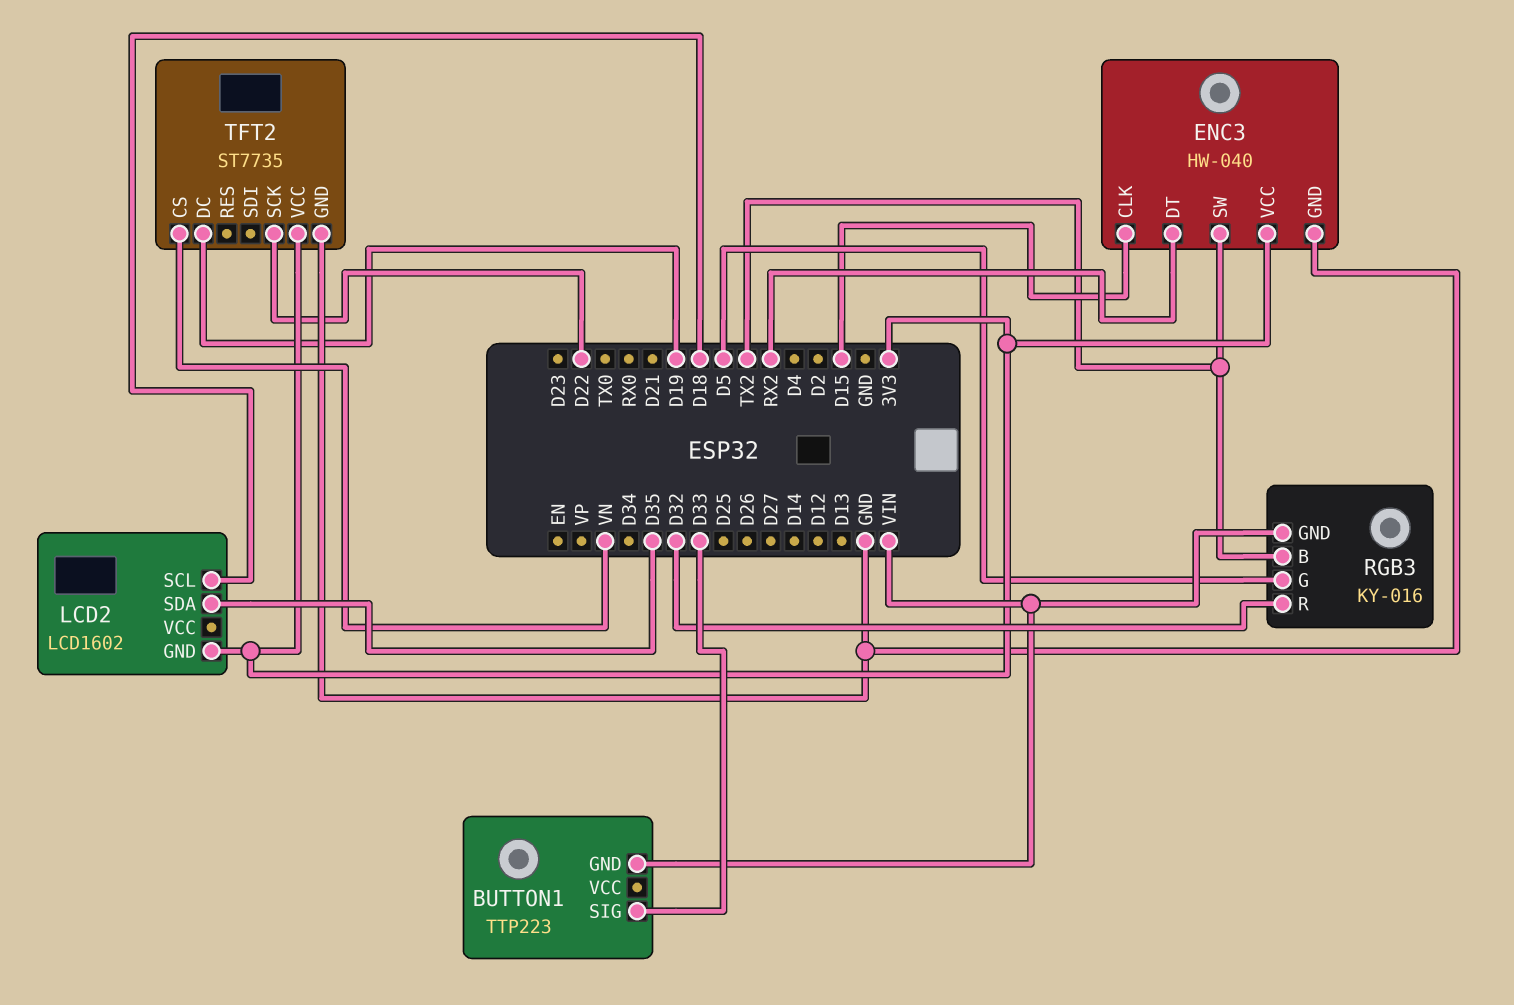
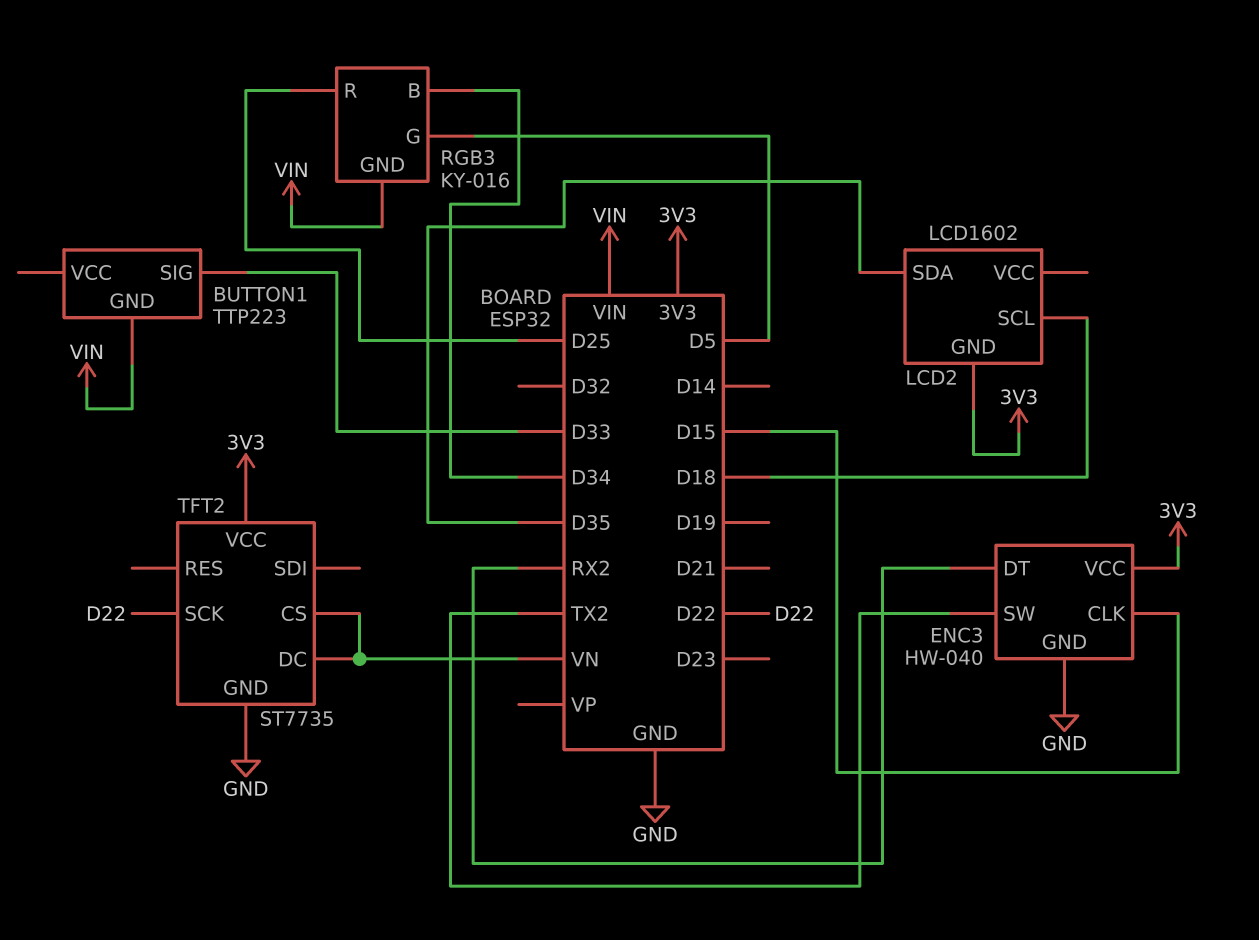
RGB3 pin B: TX2 -> D34
RGB3 pin R: D32 -> D25
TFT2 pin DC: D19 -> VN

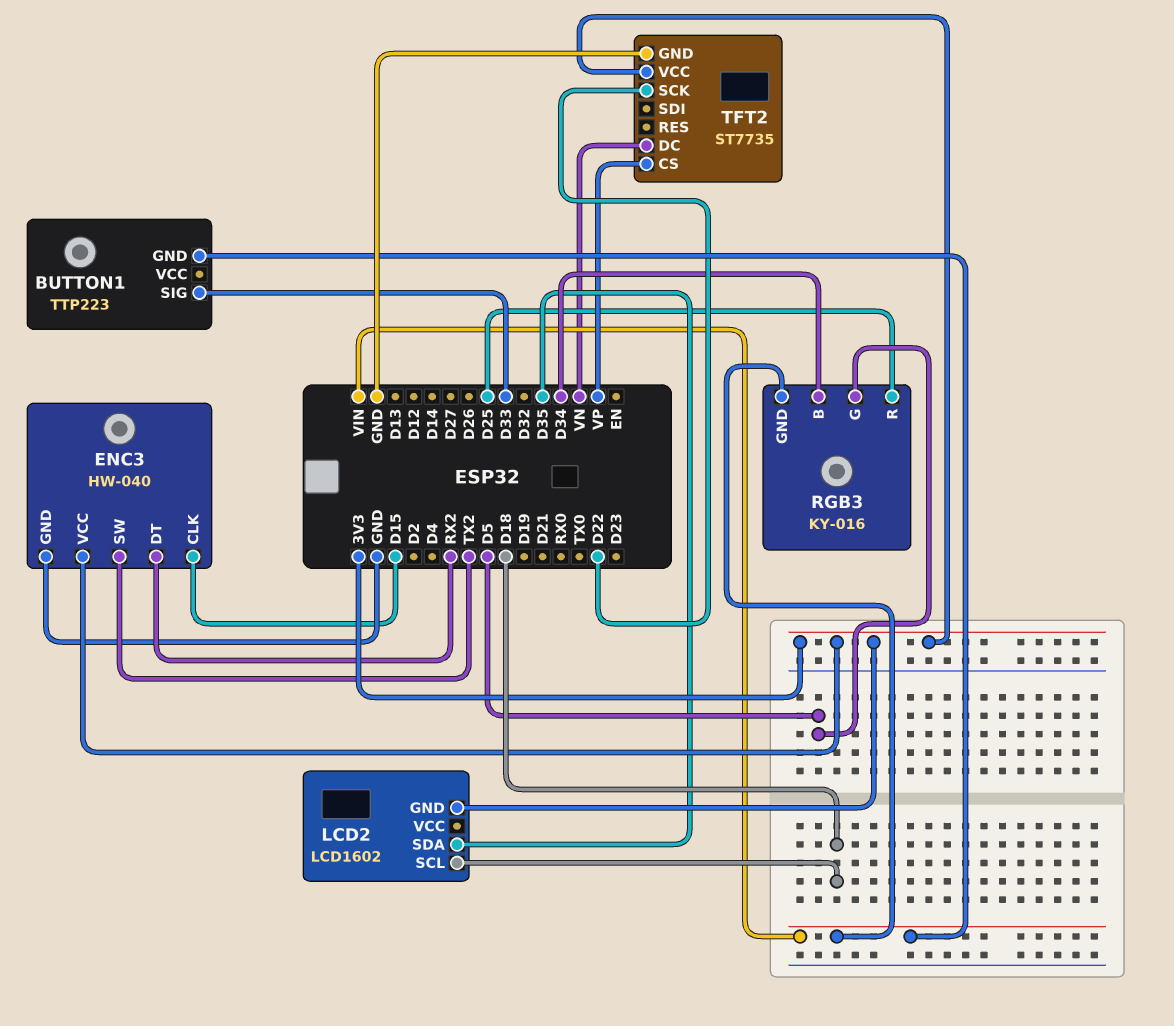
TFT2 pin CS: VN -> VP

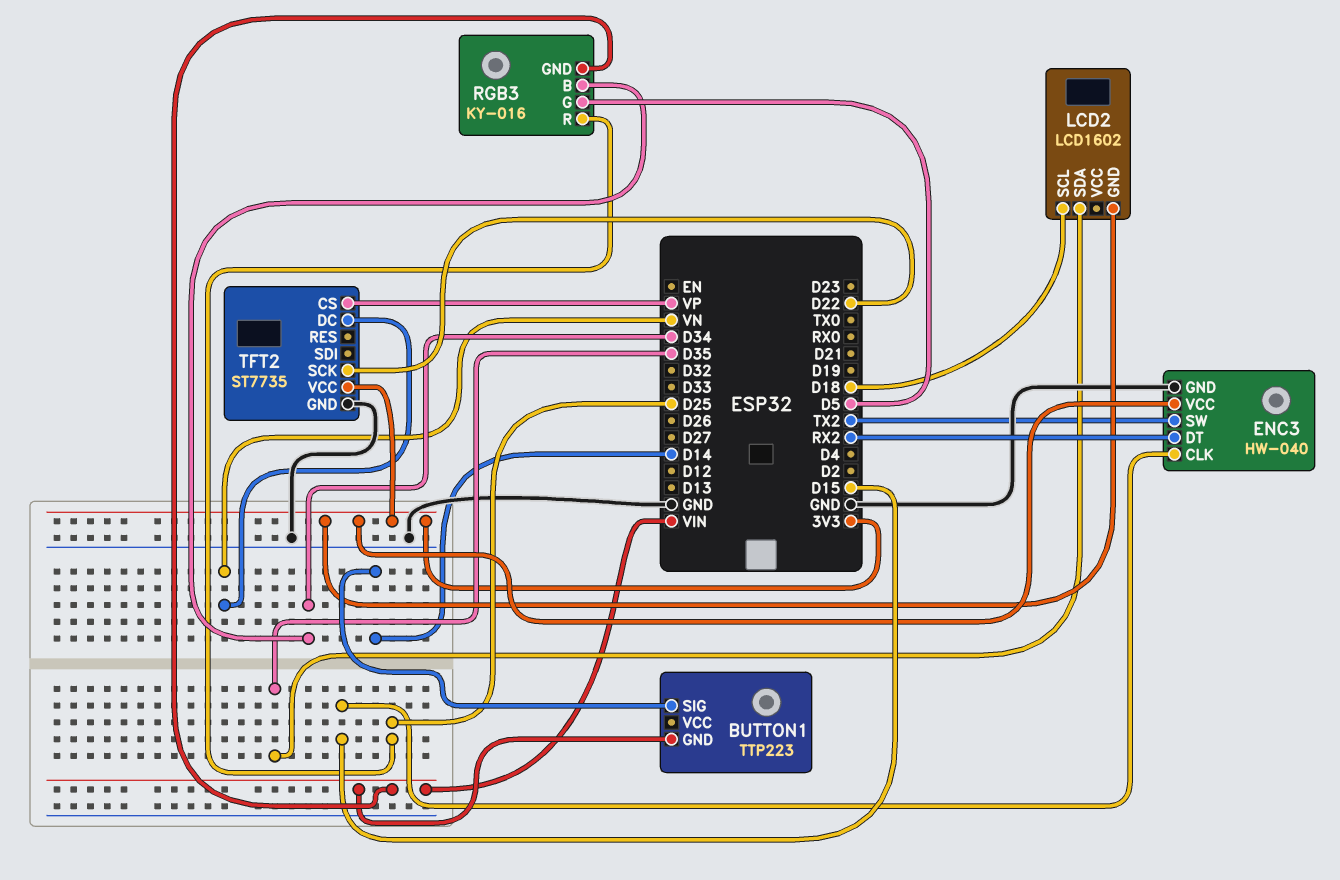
BUTTON1 pin SIG: D33 -> D14

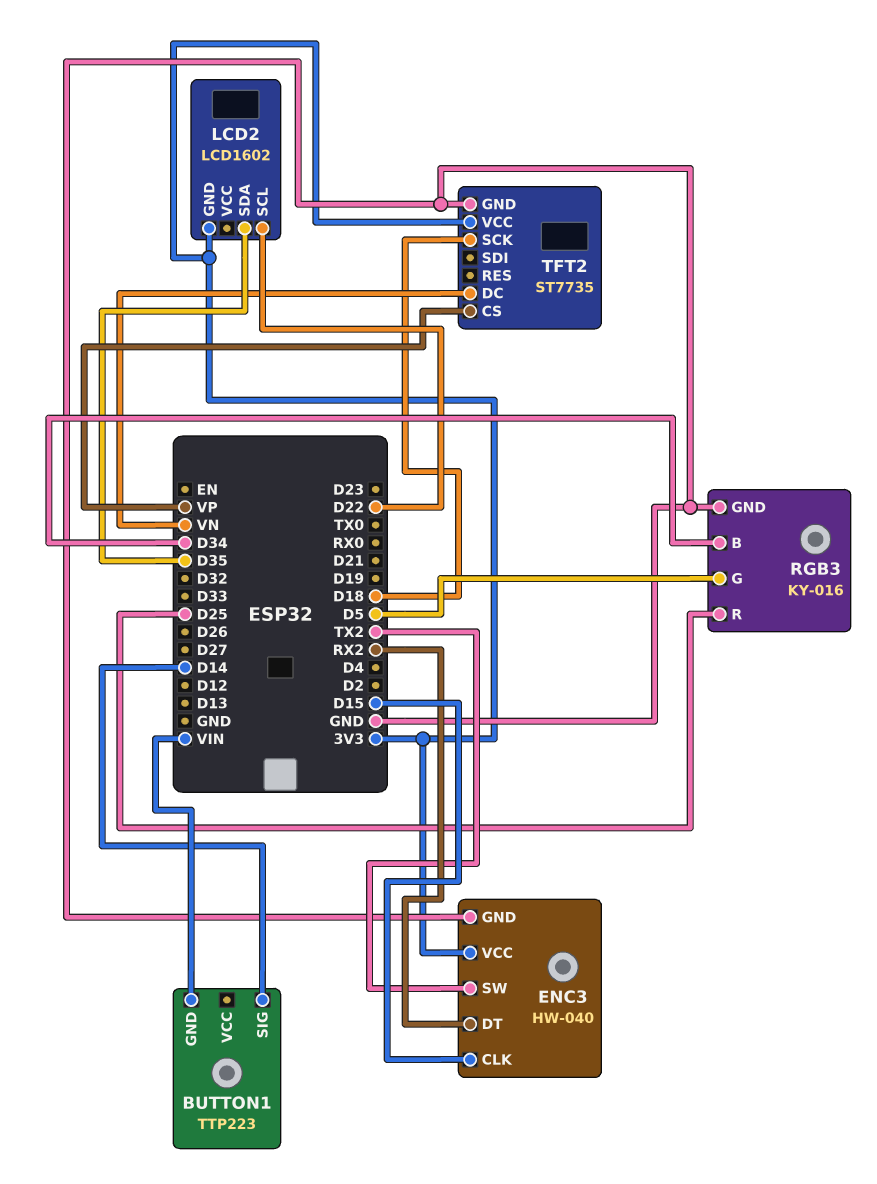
LCD2 pin SCL: D18 -> D22
RGB3 pin GND: VIN -> GND
TFT2 pin SCK: D22 -> D18

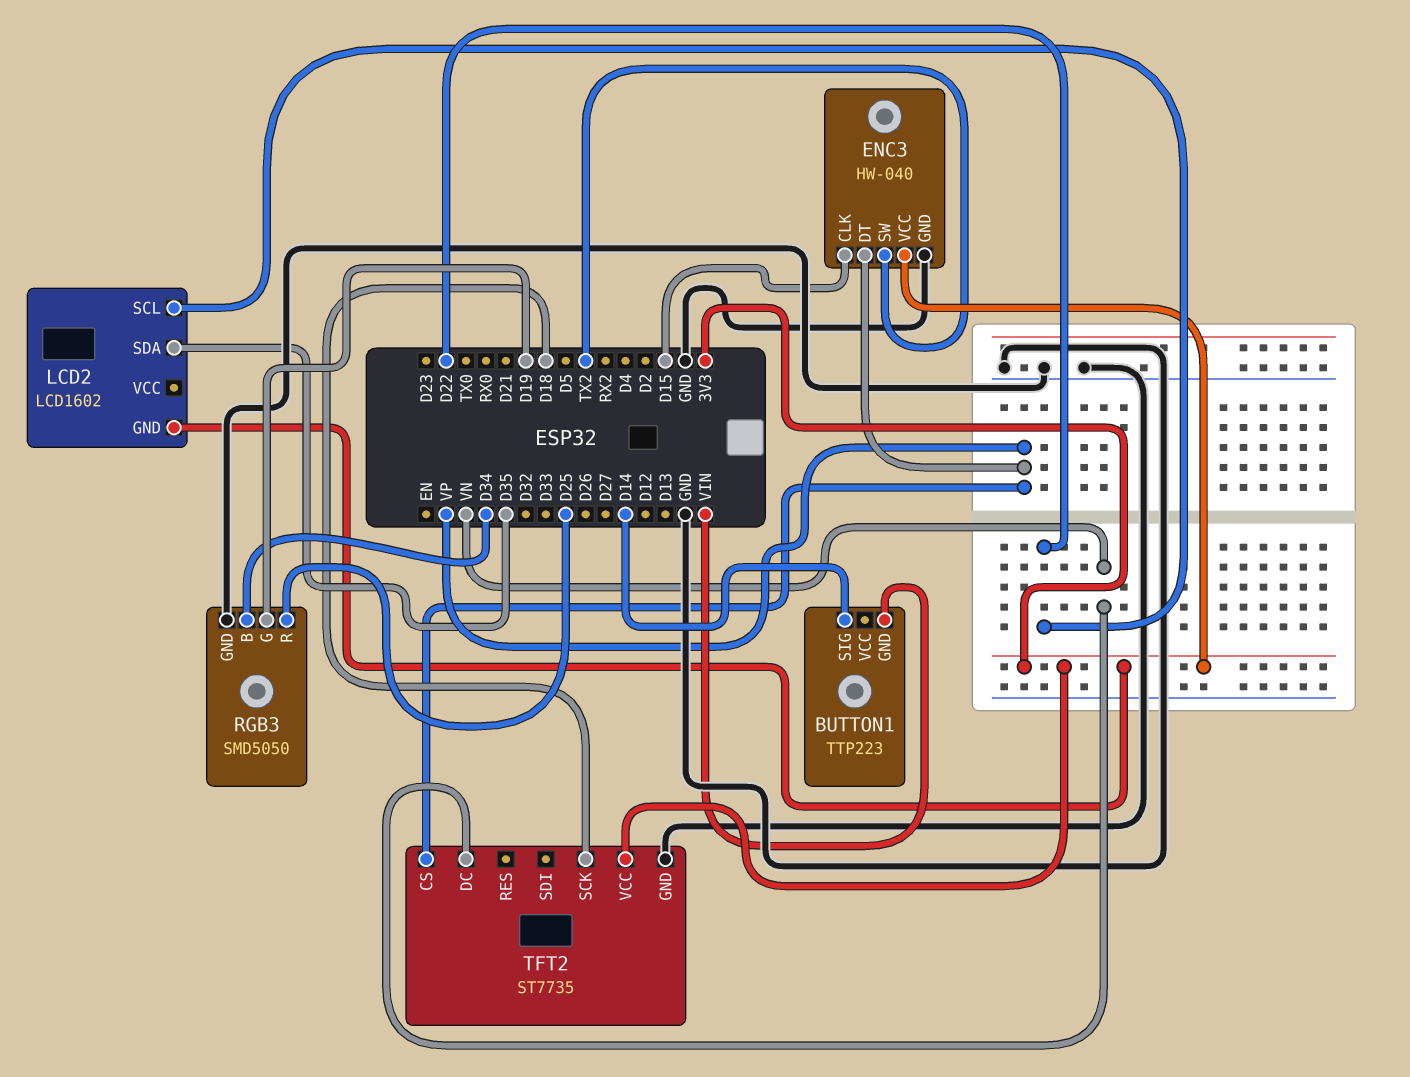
ENC3 pin DT: RX2 -> VP
RGB3: KY-016 -> SMD5050
RGB3 pin G: D5 -> D19

